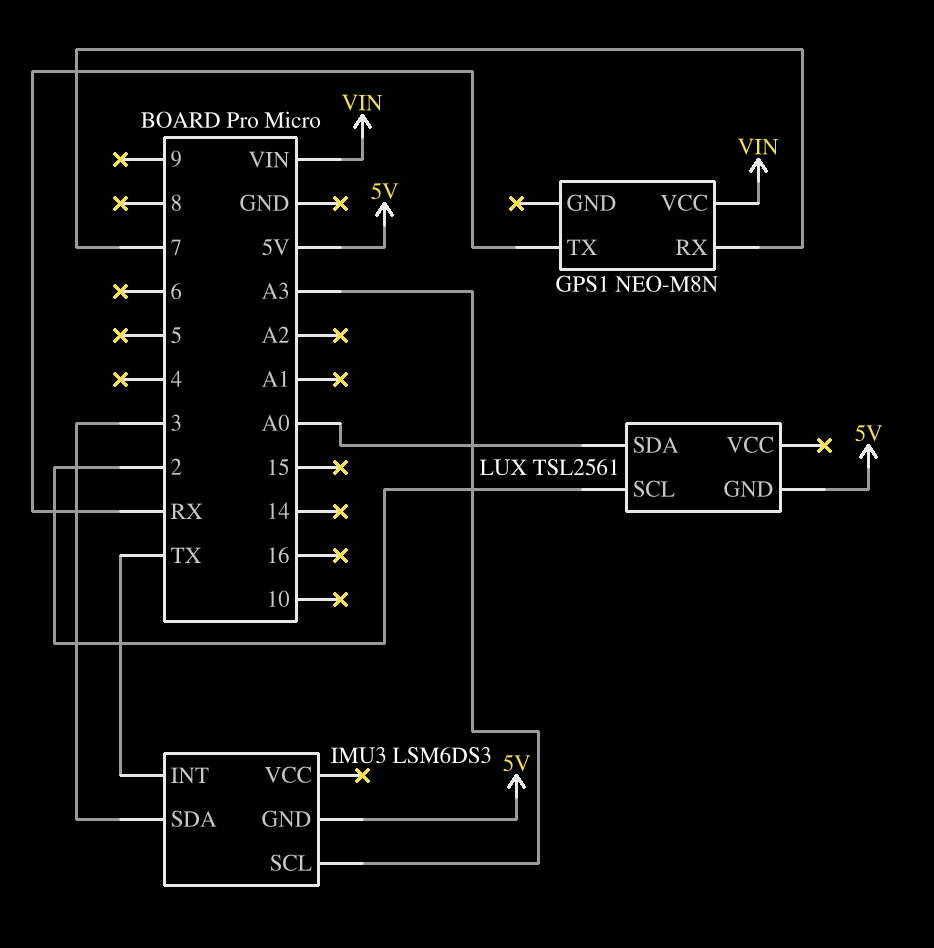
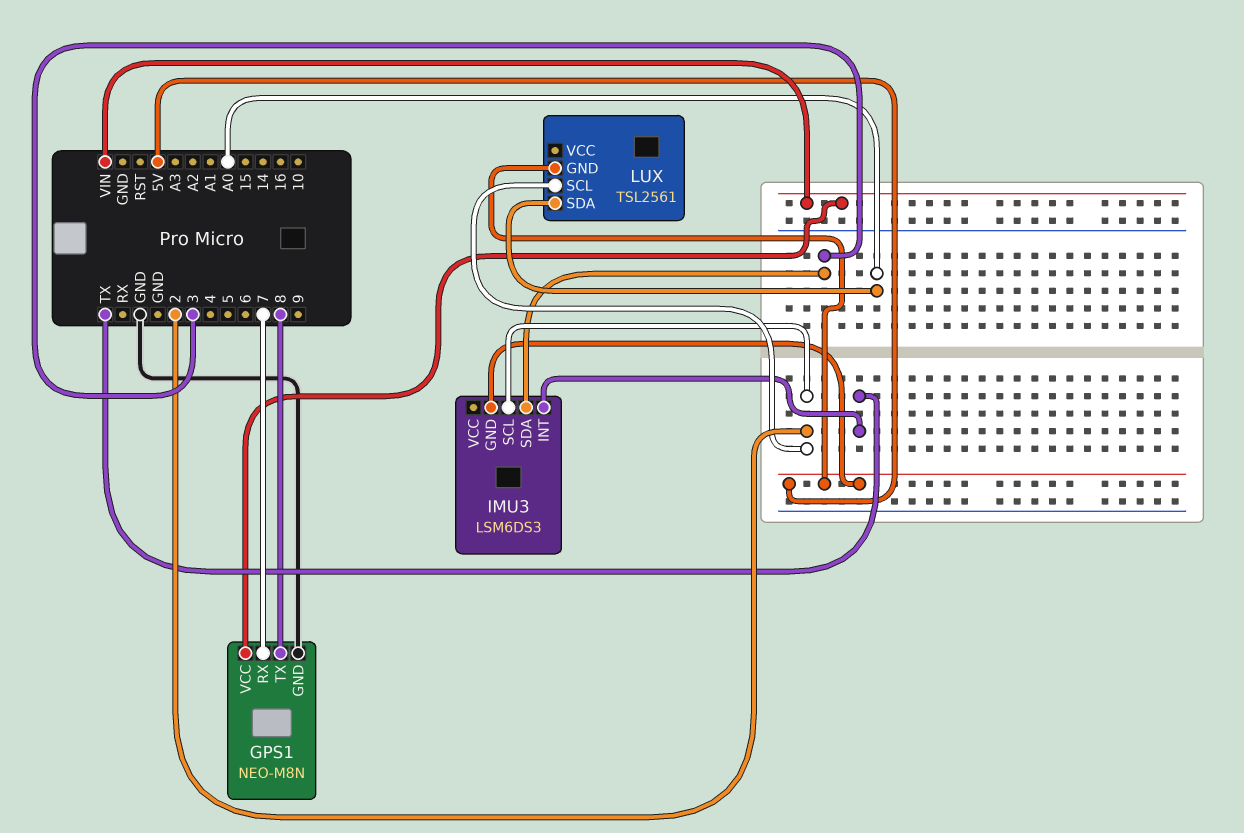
GPS1 pin GND: none -> GND
GPS1 pin TX: RX -> 8
IMU3 pin SCL: A3 -> 2

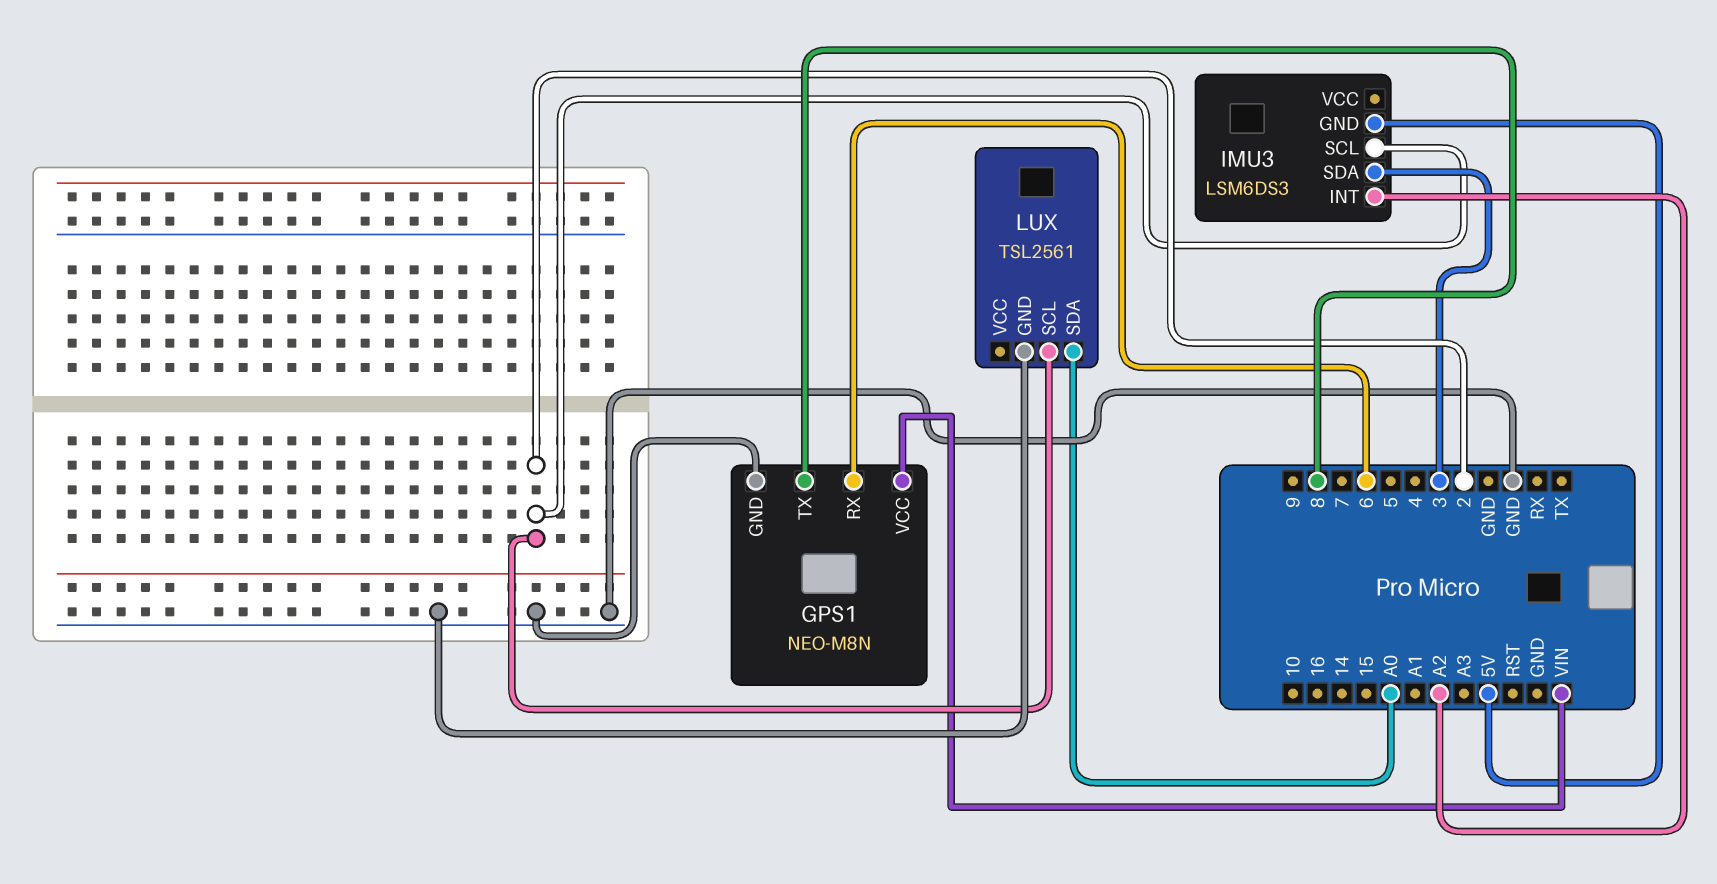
GPS1 pin RX: 7 -> 6
IMU3 pin INT: TX -> A2
LUX pin GND: 5V -> GND

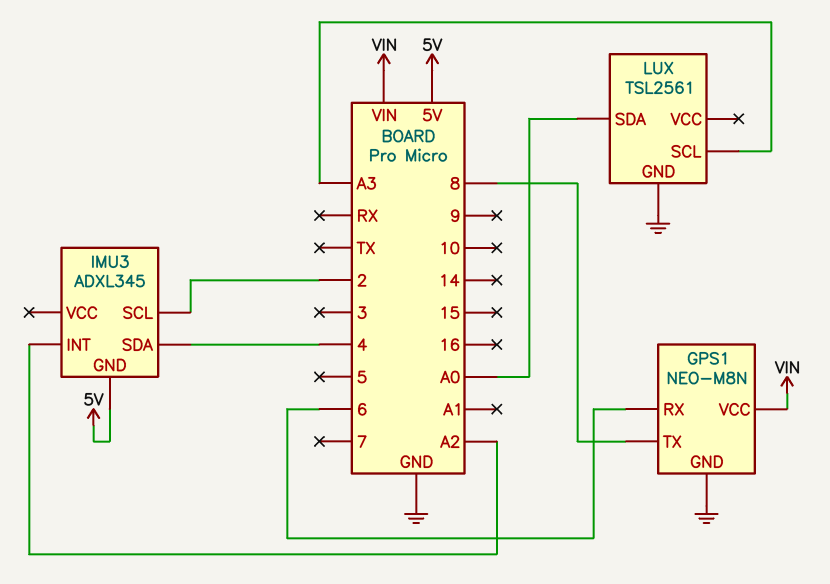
IMU3: LSM6DS3 -> ADXL345
IMU3 pin SDA: 3 -> 4
LUX pin SCL: 2 -> A3

